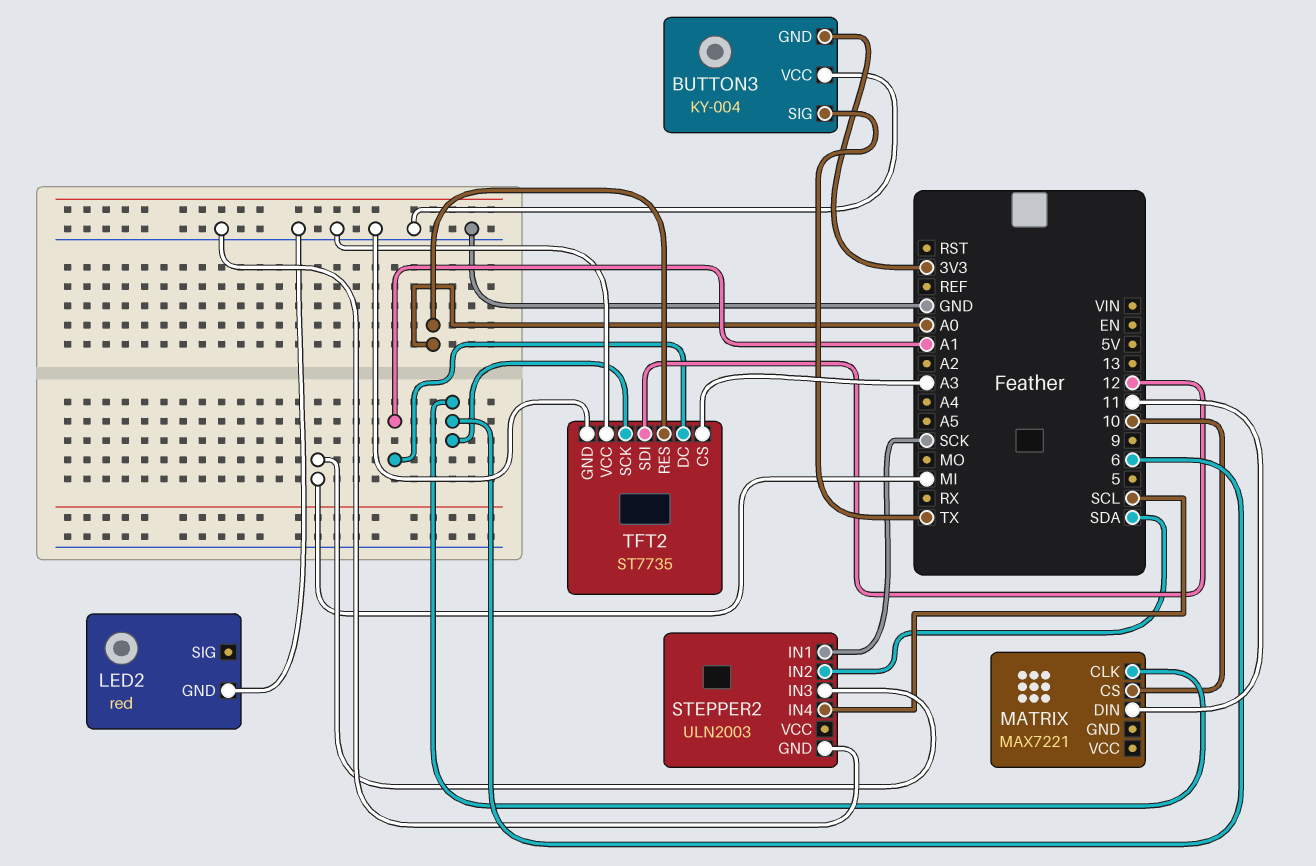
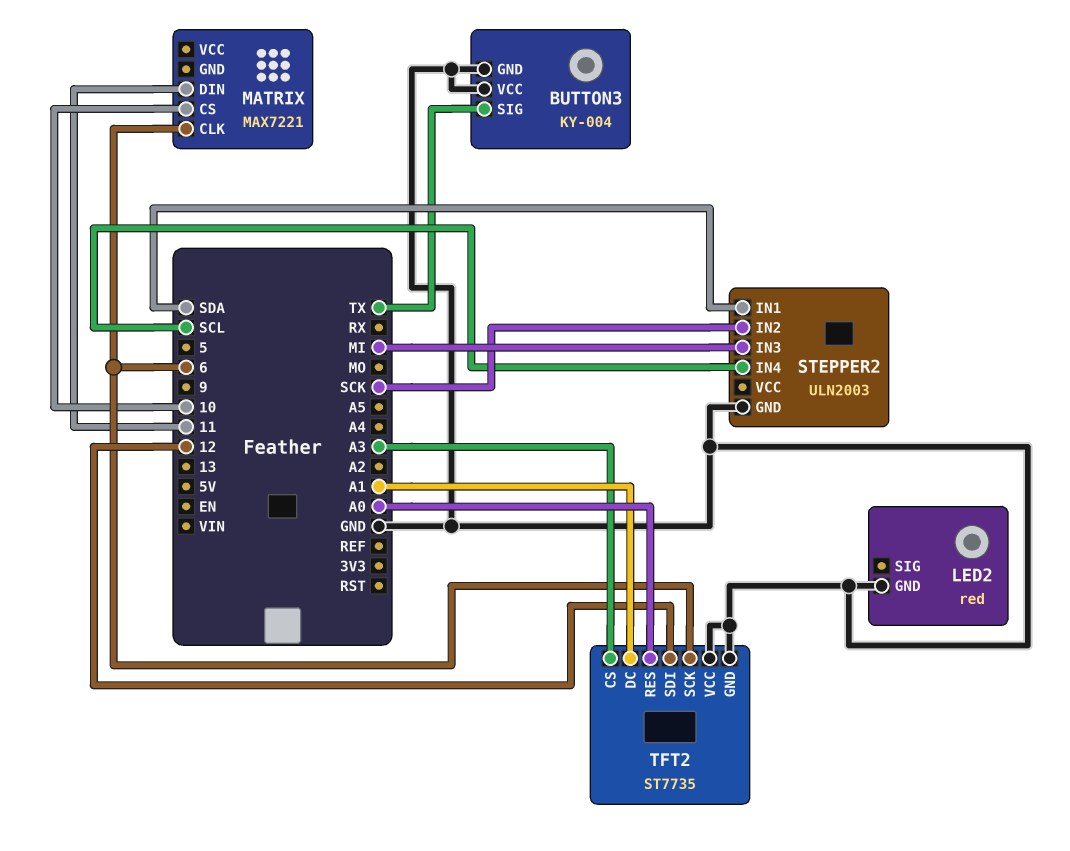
BUTTON3 pin GND: 3V3 -> GND
STEPPER2 pin IN1: SCK -> SDA
STEPPER2 pin IN2: SDA -> SCK

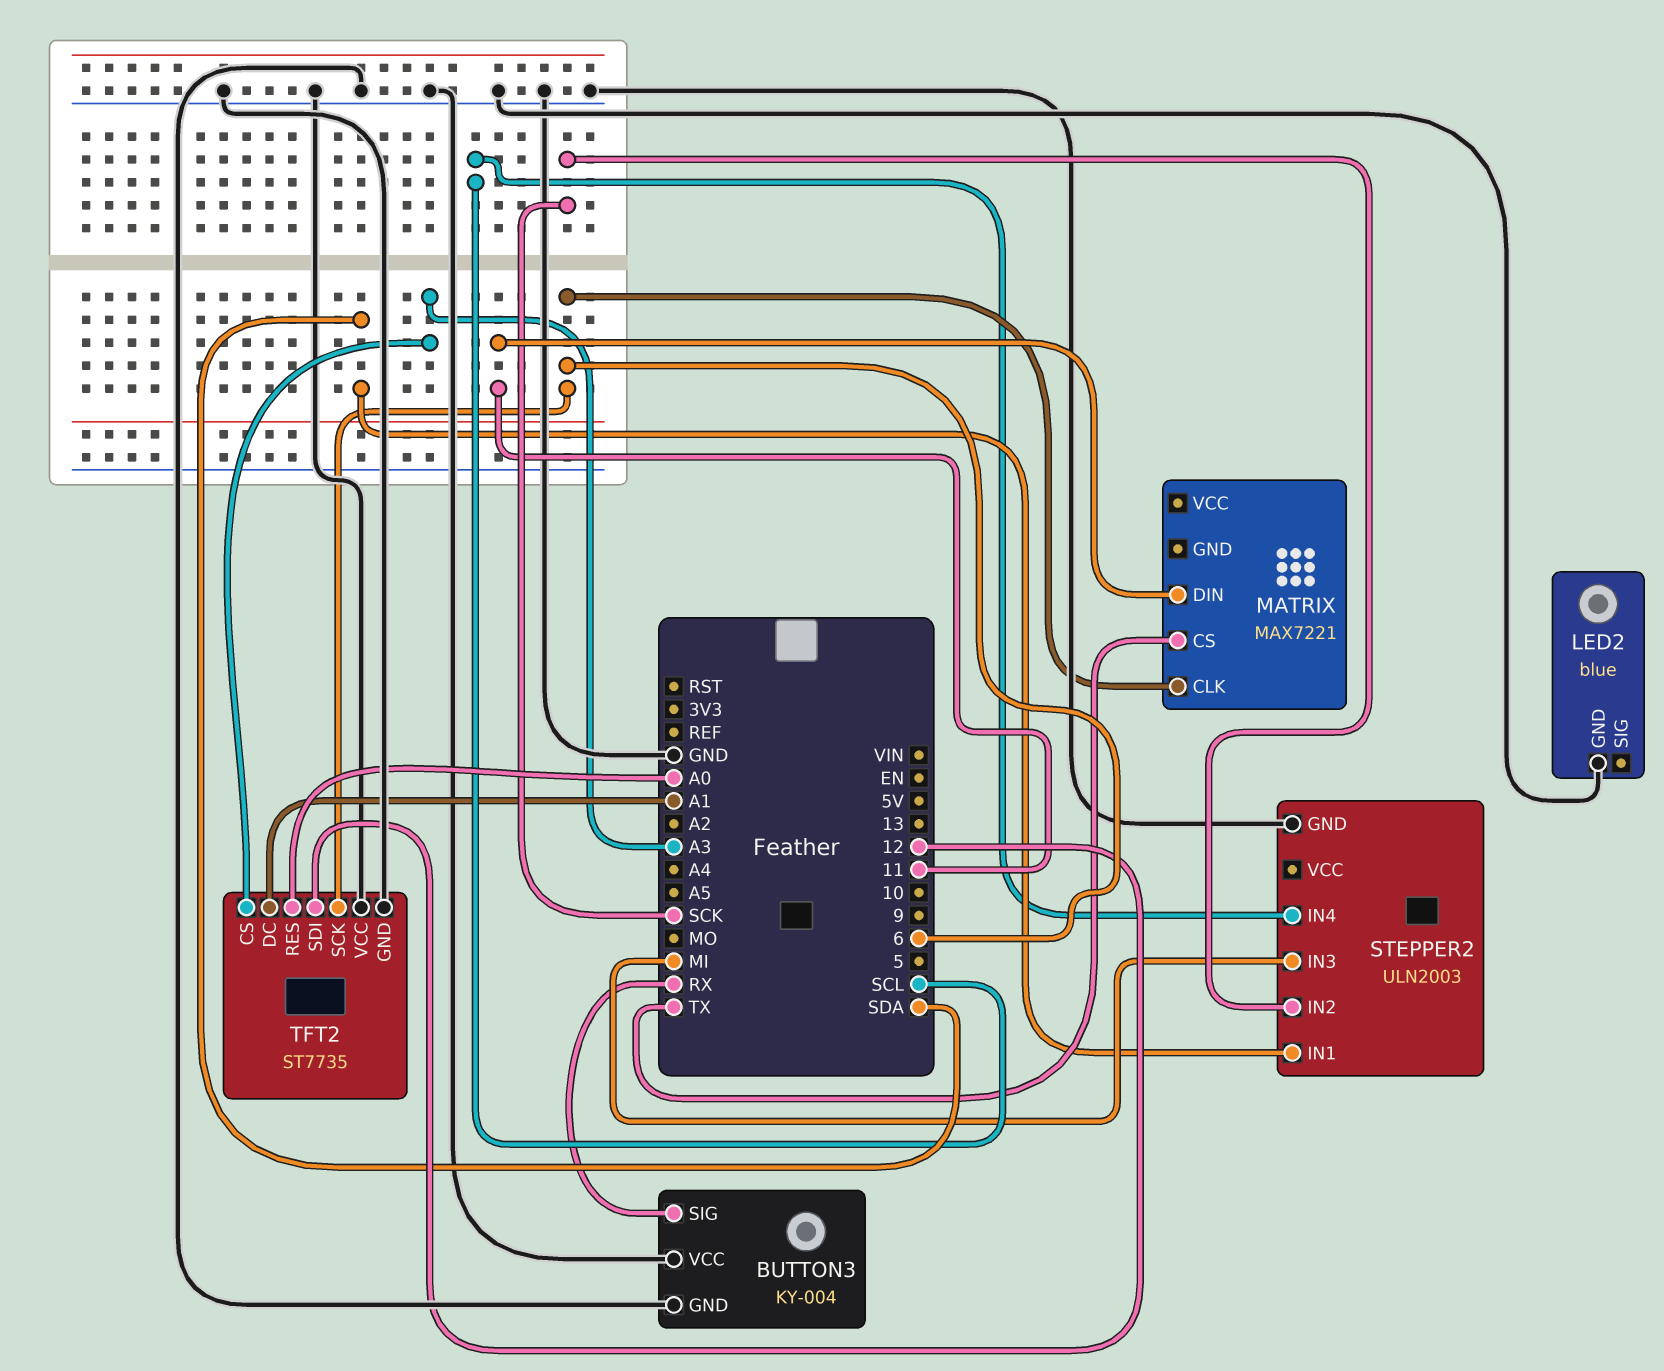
BUTTON3 pin SIG: TX -> RX
LED2: red -> blue
MATRIX pin CS: 10 -> TX

